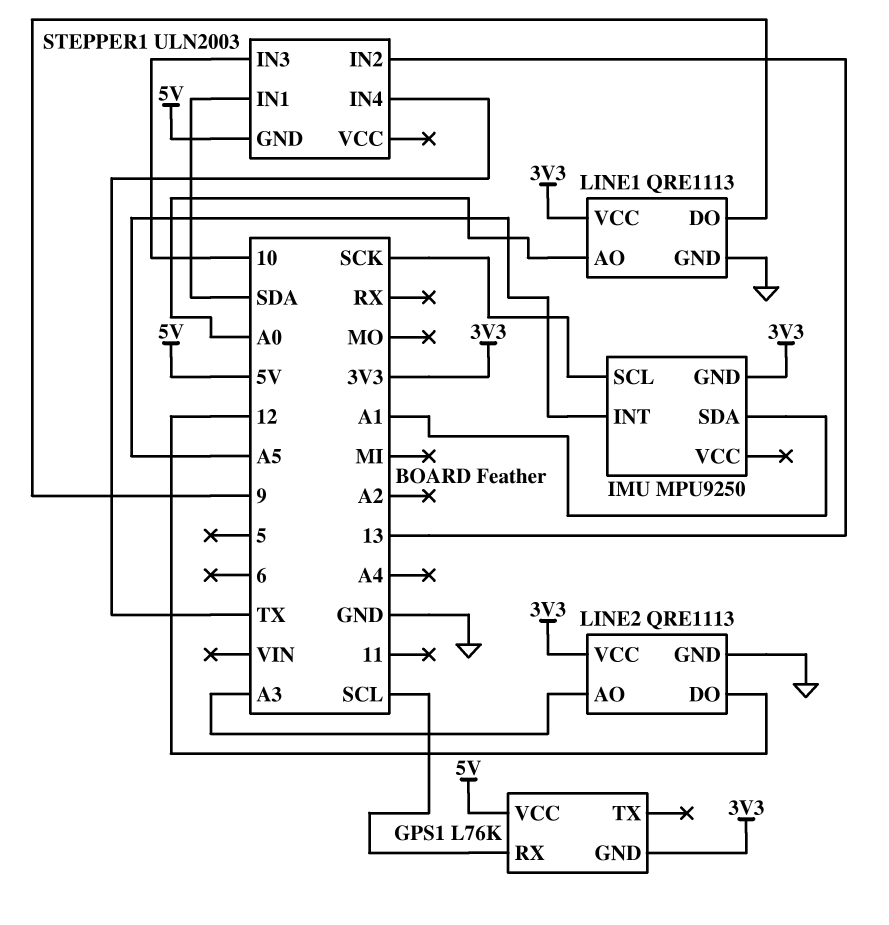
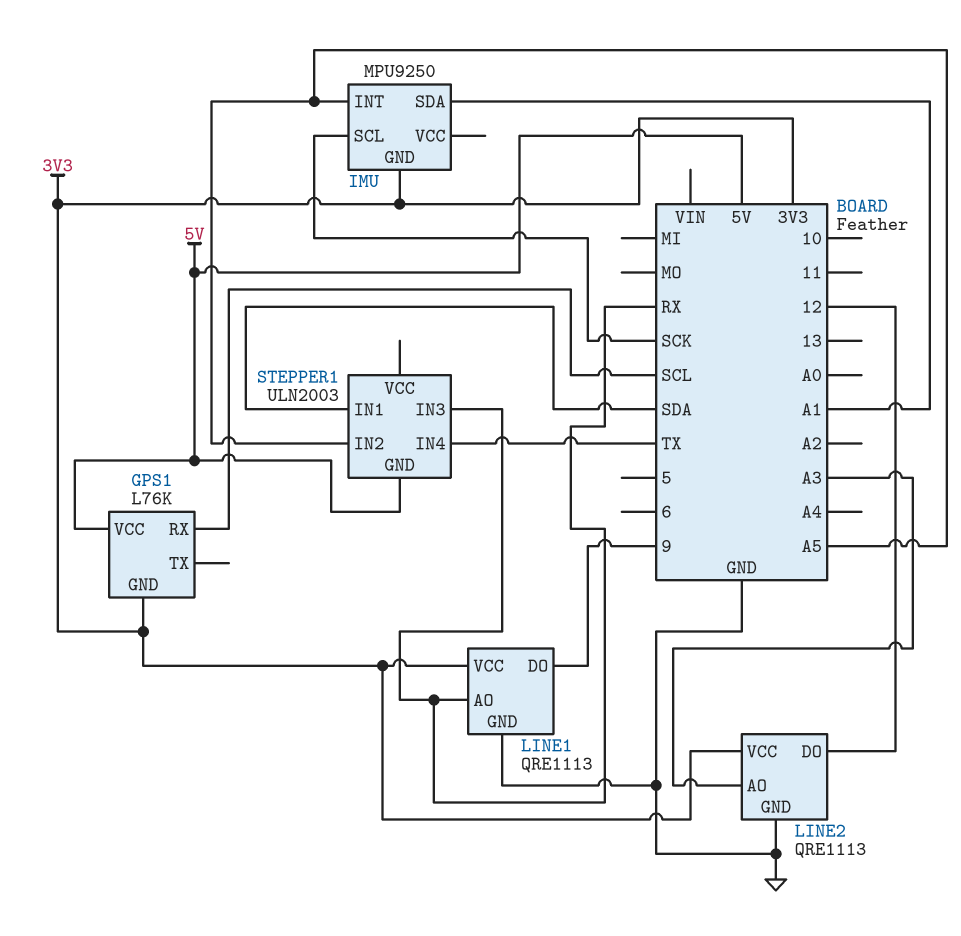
LINE1 pin AO: A0 -> RX
STEPPER1 pin IN2: 13 -> A5
STEPPER1 pin IN3: 10 -> RX

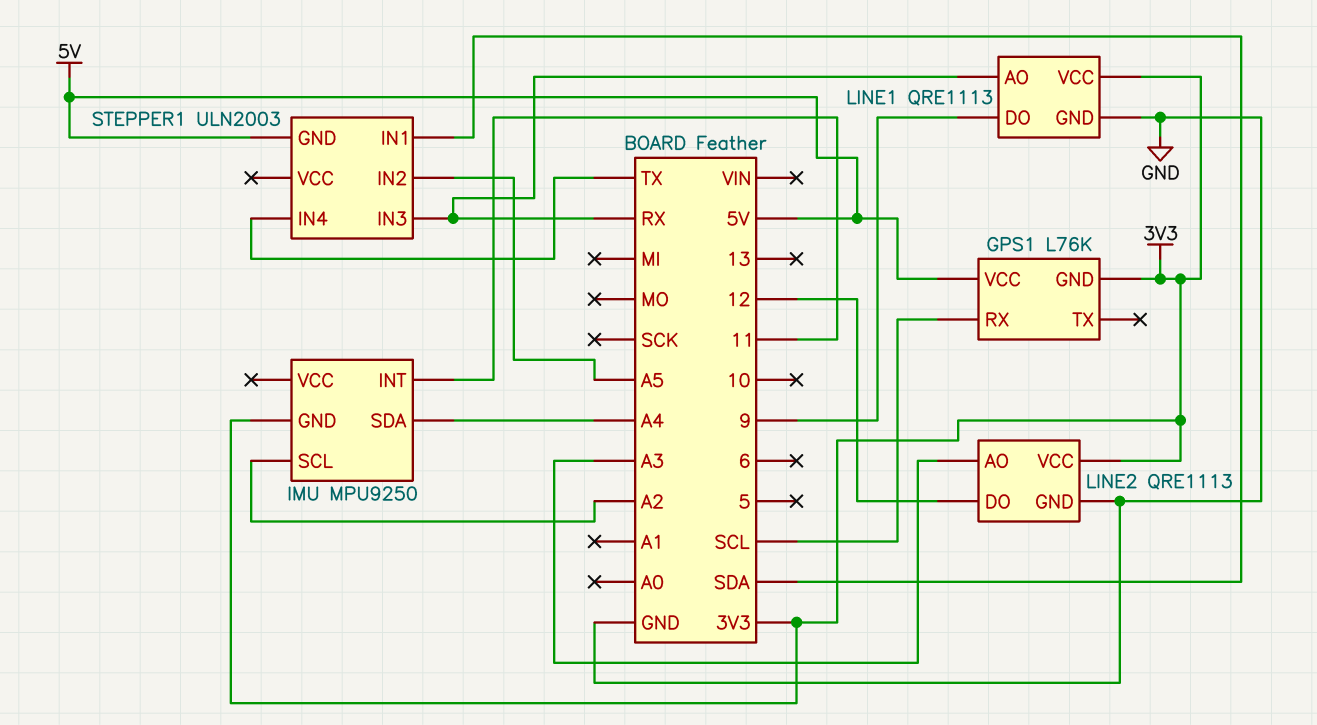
IMU pin INT: A5 -> 11
IMU pin SCL: SCK -> A2
IMU pin SDA: A1 -> A4

